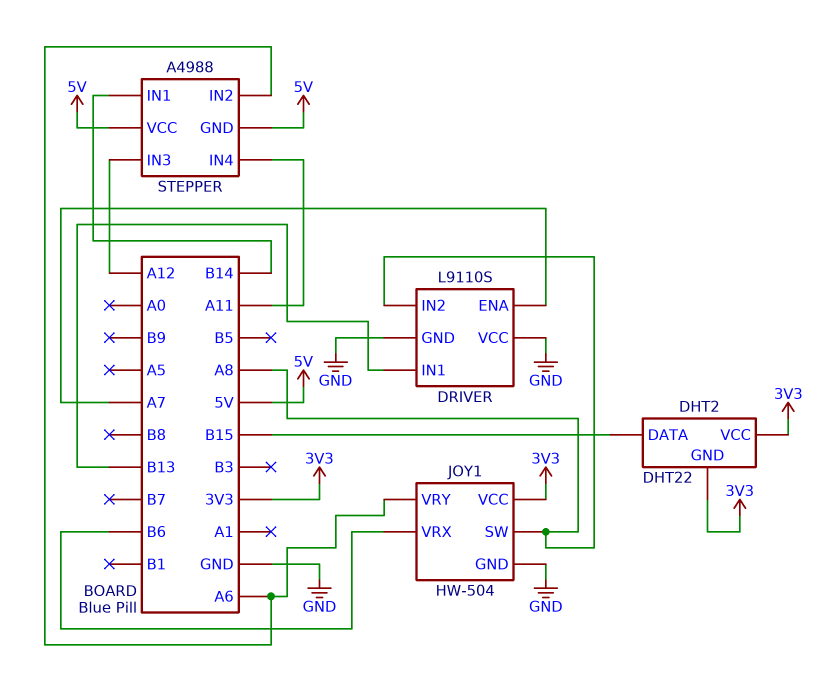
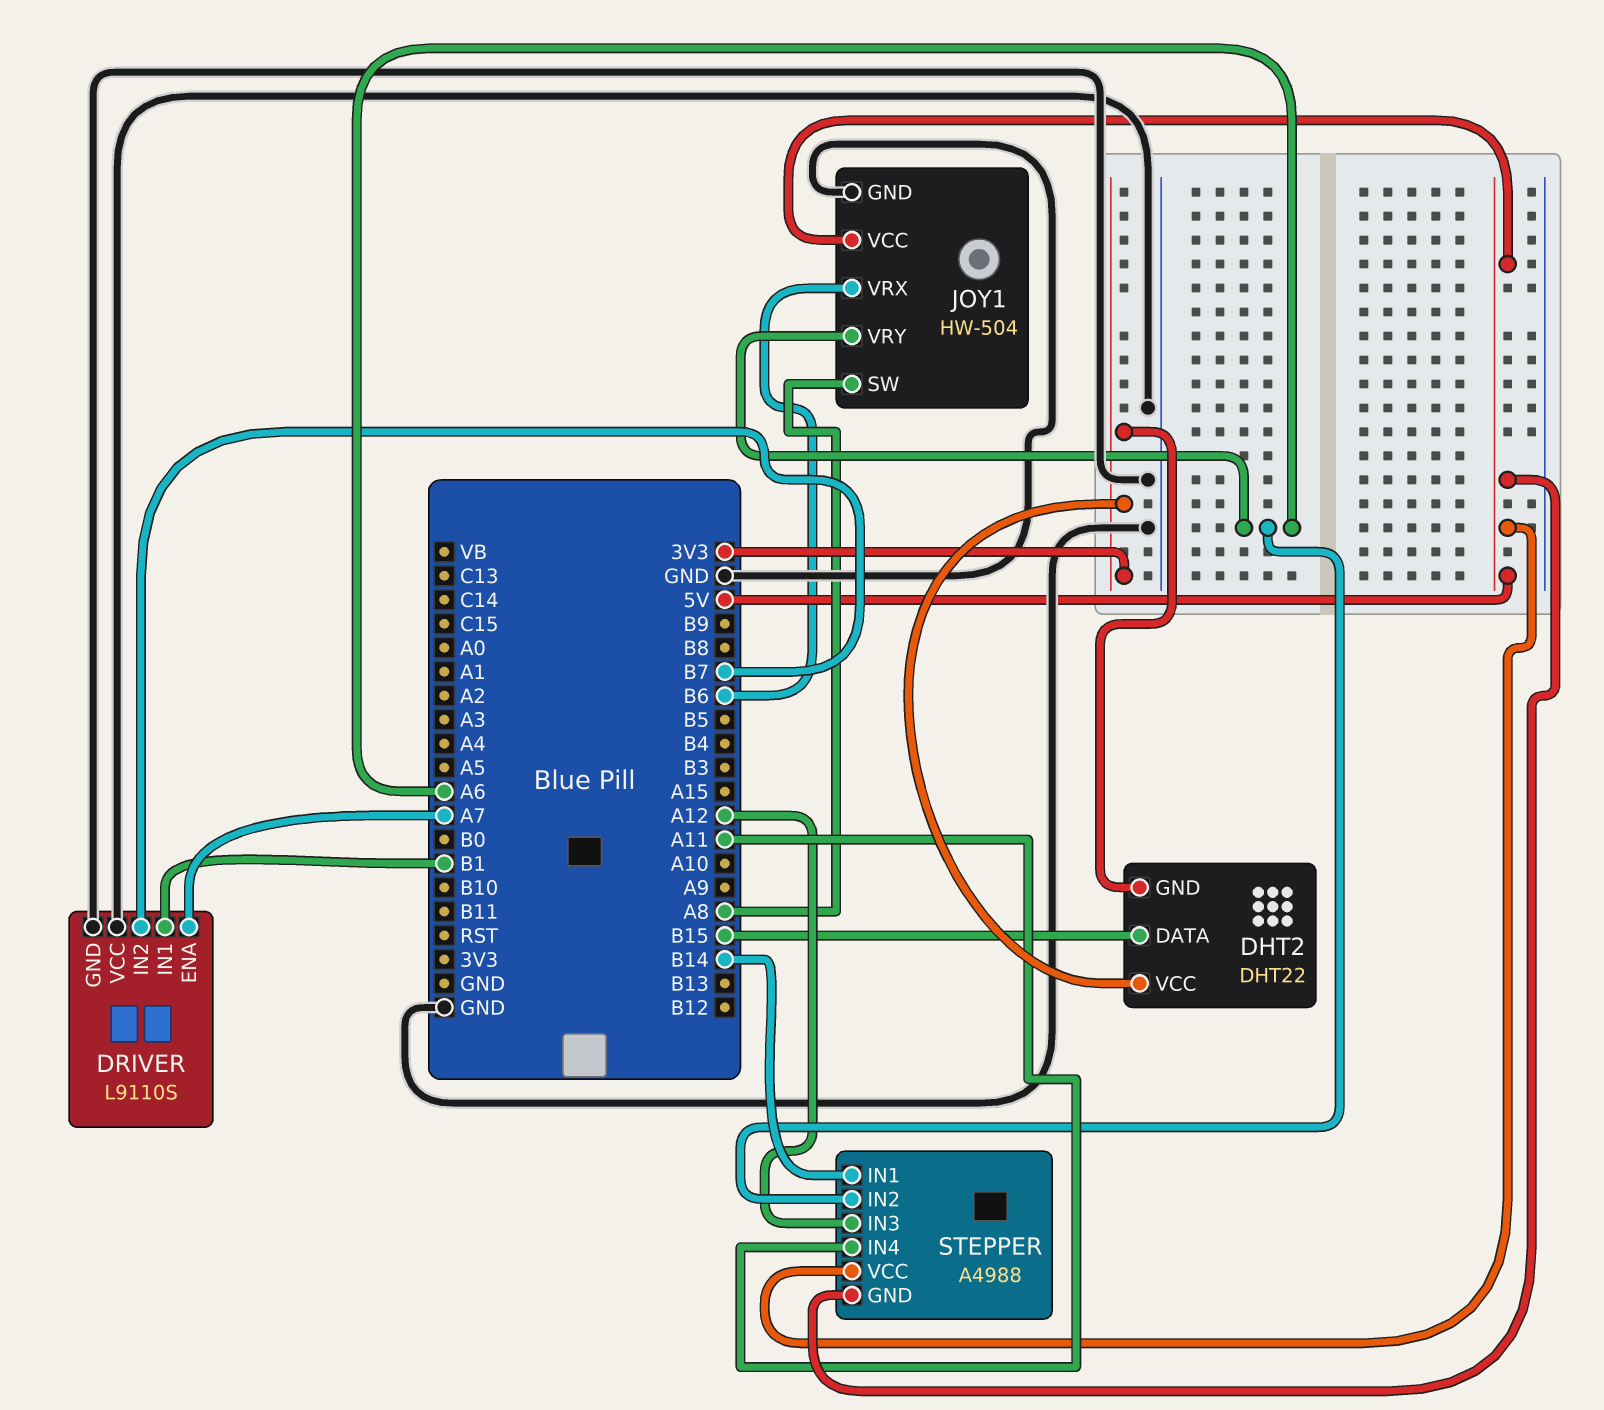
DRIVER pin IN1: B13 -> B1
DRIVER pin IN2: A8 -> B7
JOY1 pin VCC: 3V3 -> 5V

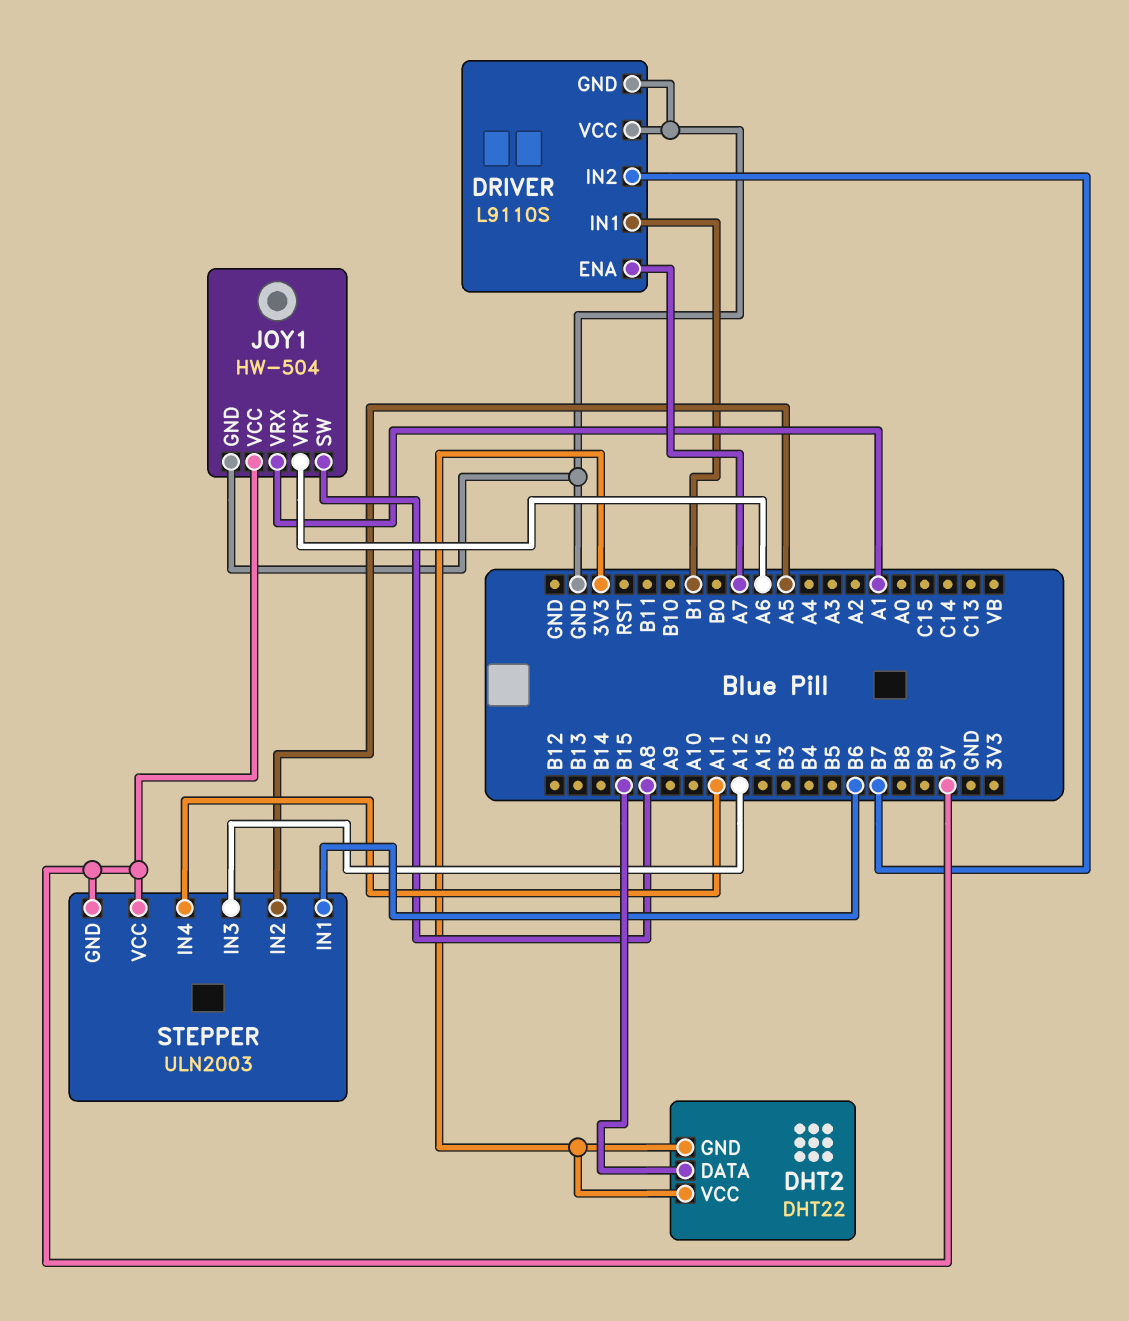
JOY1 pin VRX: B6 -> A1
STEPPER: A4988 -> ULN2003
STEPPER pin IN1: B14 -> B6
STEPPER pin IN2: A6 -> A5

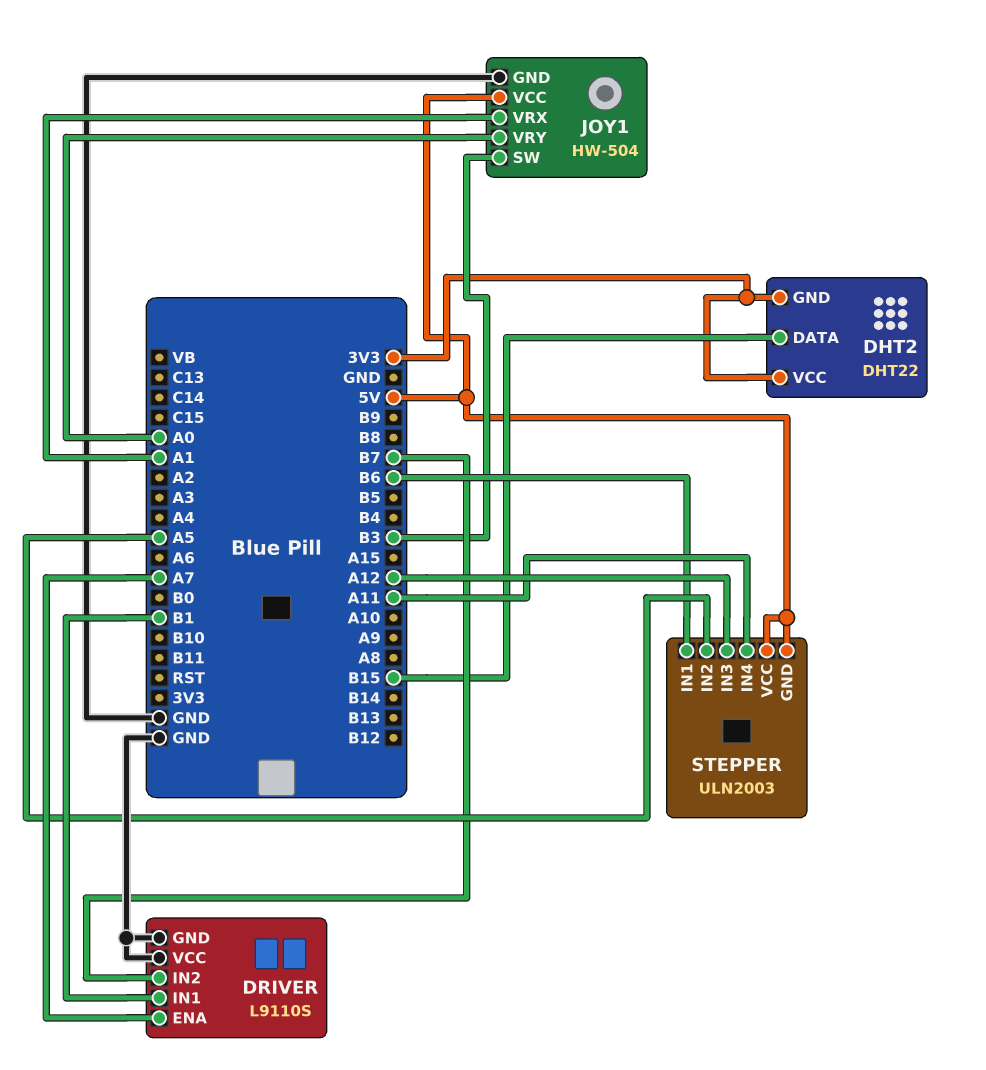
JOY1 pin SW: A8 -> B3
JOY1 pin VRY: A6 -> A0

